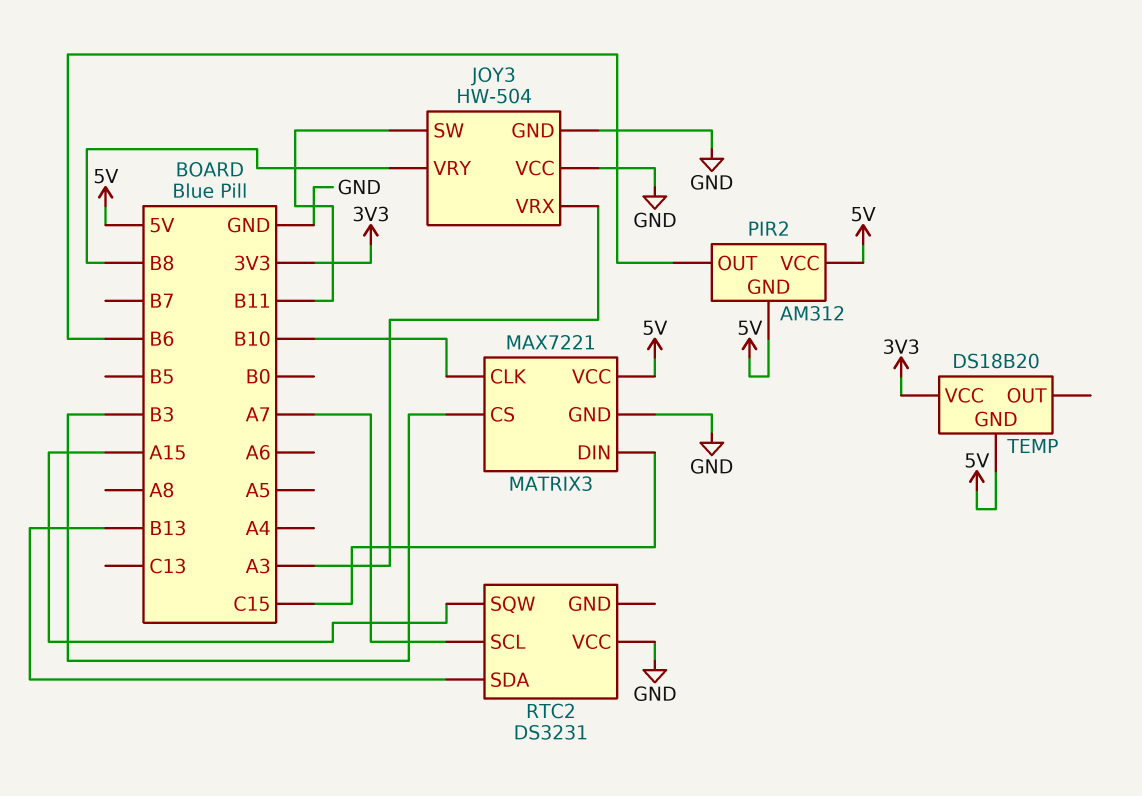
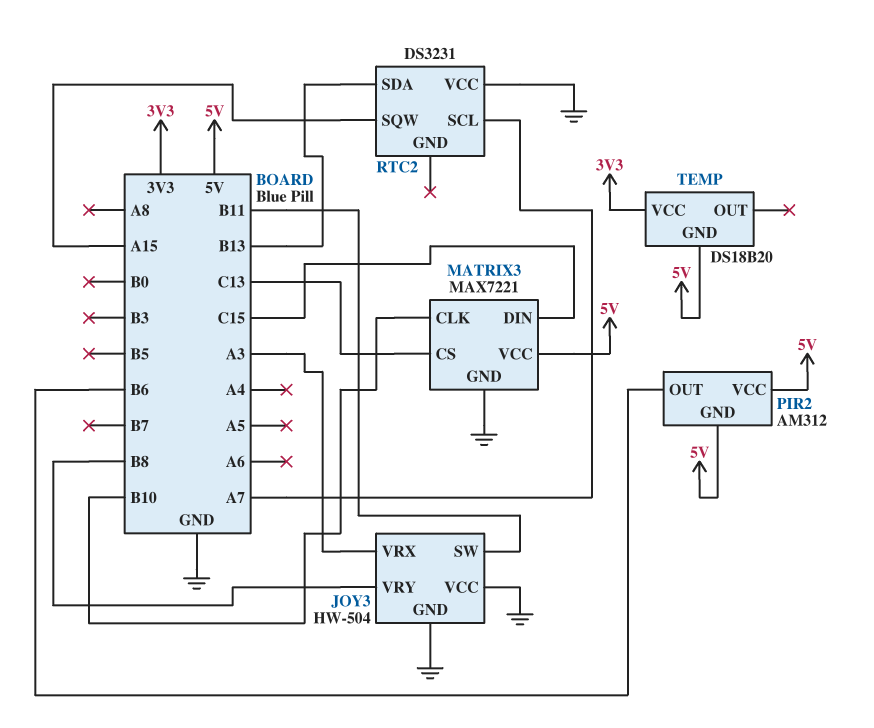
MATRIX3 pin CS: B3 -> C13

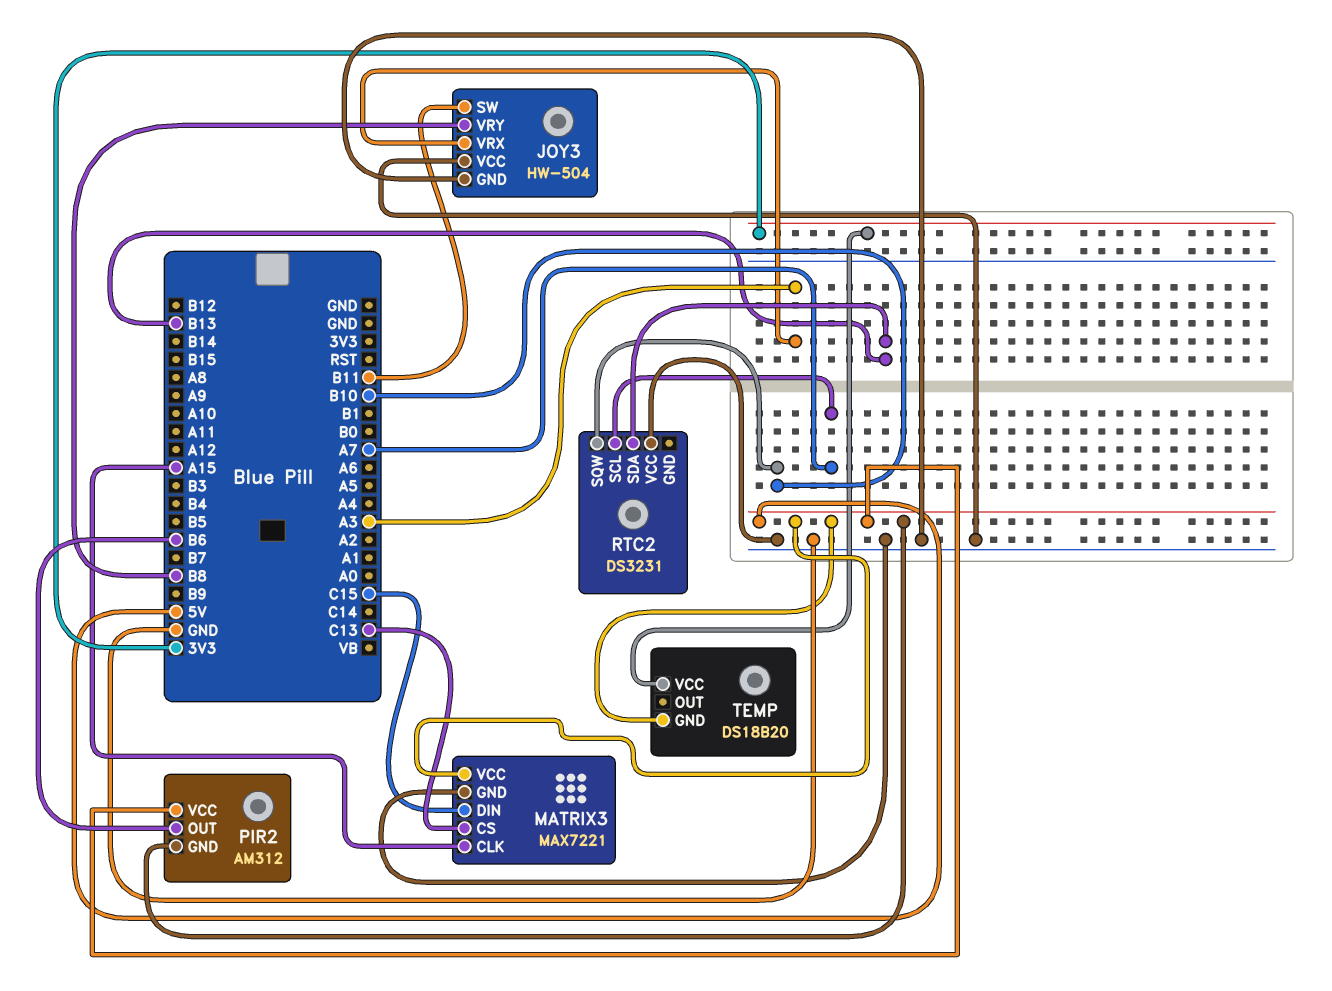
MATRIX3 pin CLK: B10 -> A15
RTC2 pin SQW: A15 -> B10

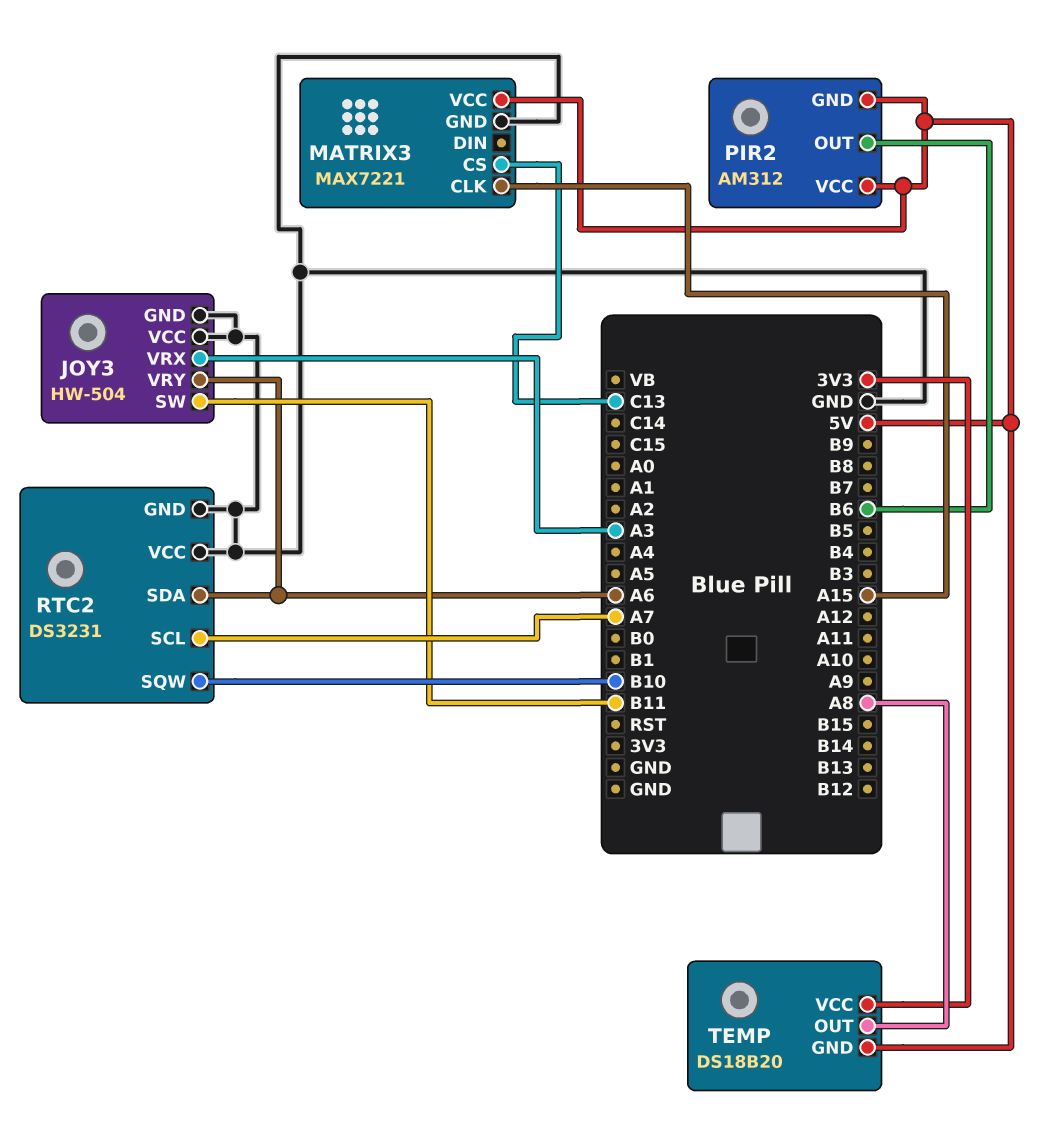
JOY3 pin VRY: B8 -> A6
MATRIX3 pin DIN: C15 -> none
RTC2 pin GND: none -> GND
RTC2 pin SDA: B13 -> A6
TEMP pin OUT: none -> A8

